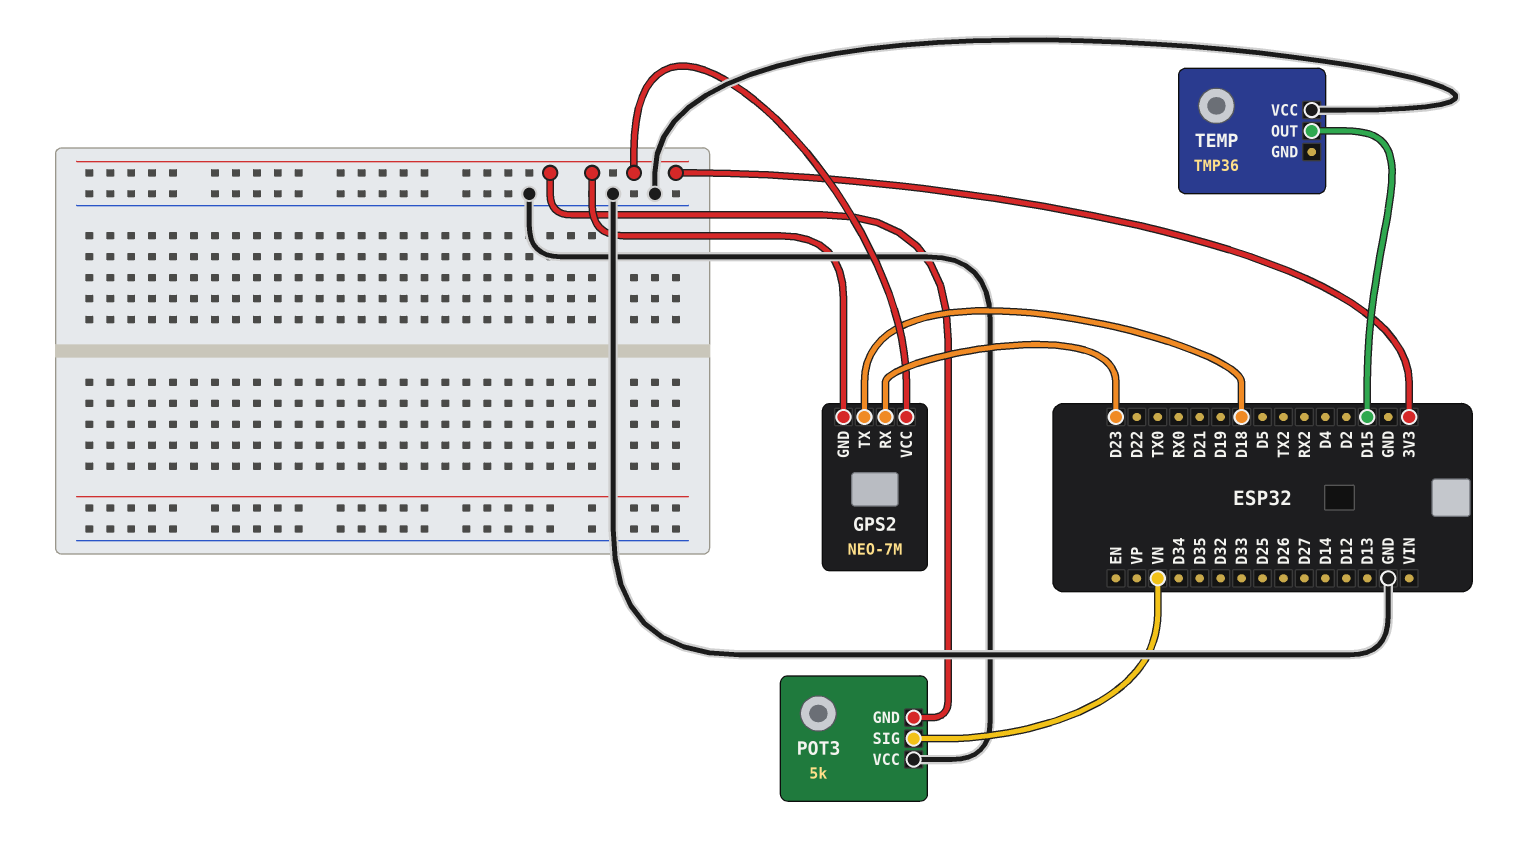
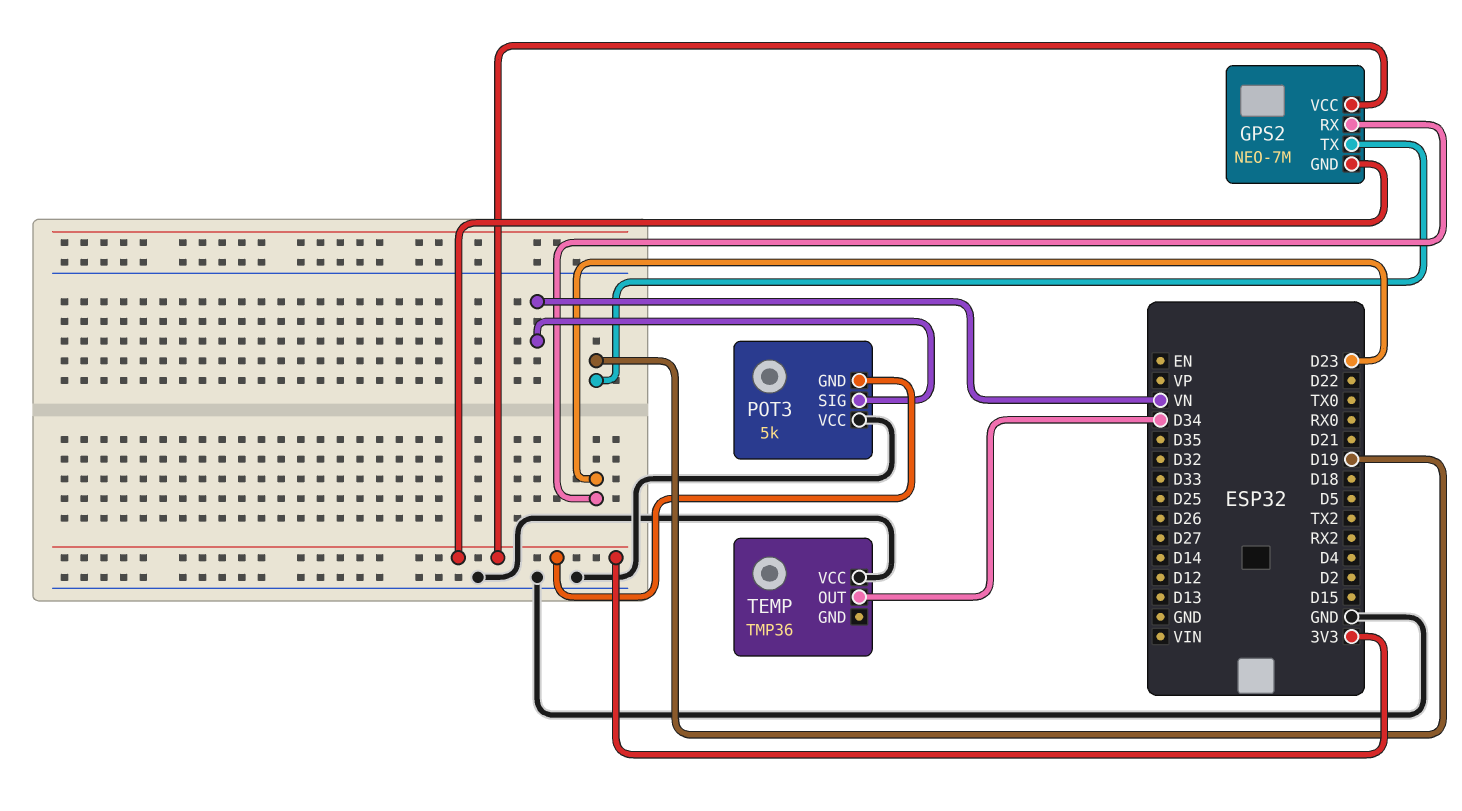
GPS2 pin TX: D18 -> D19
TEMP pin OUT: D15 -> D34

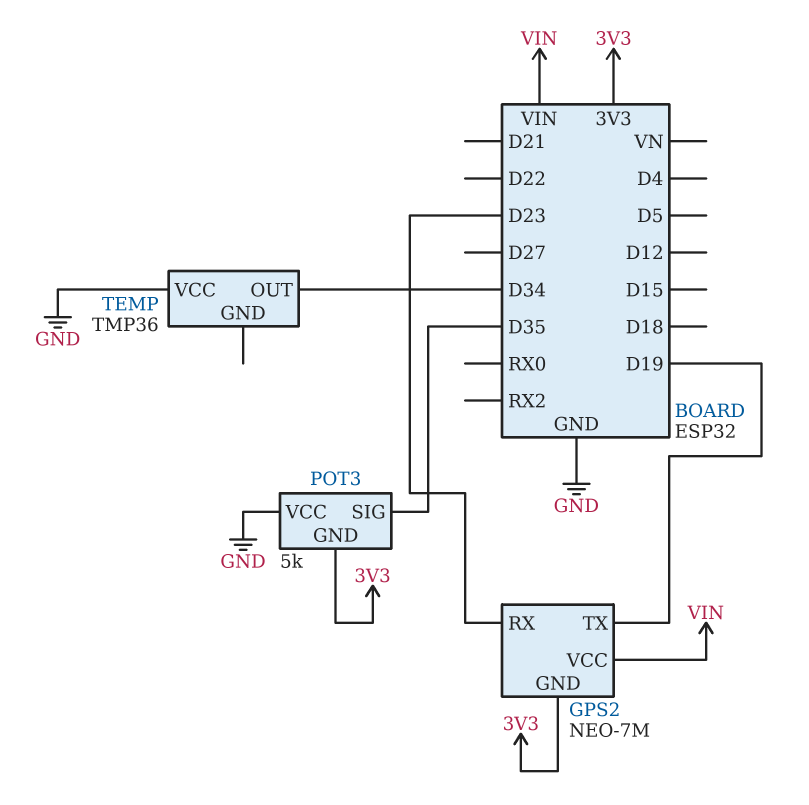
GPS2 pin VCC: 3V3 -> VIN
POT3 pin SIG: VN -> D35

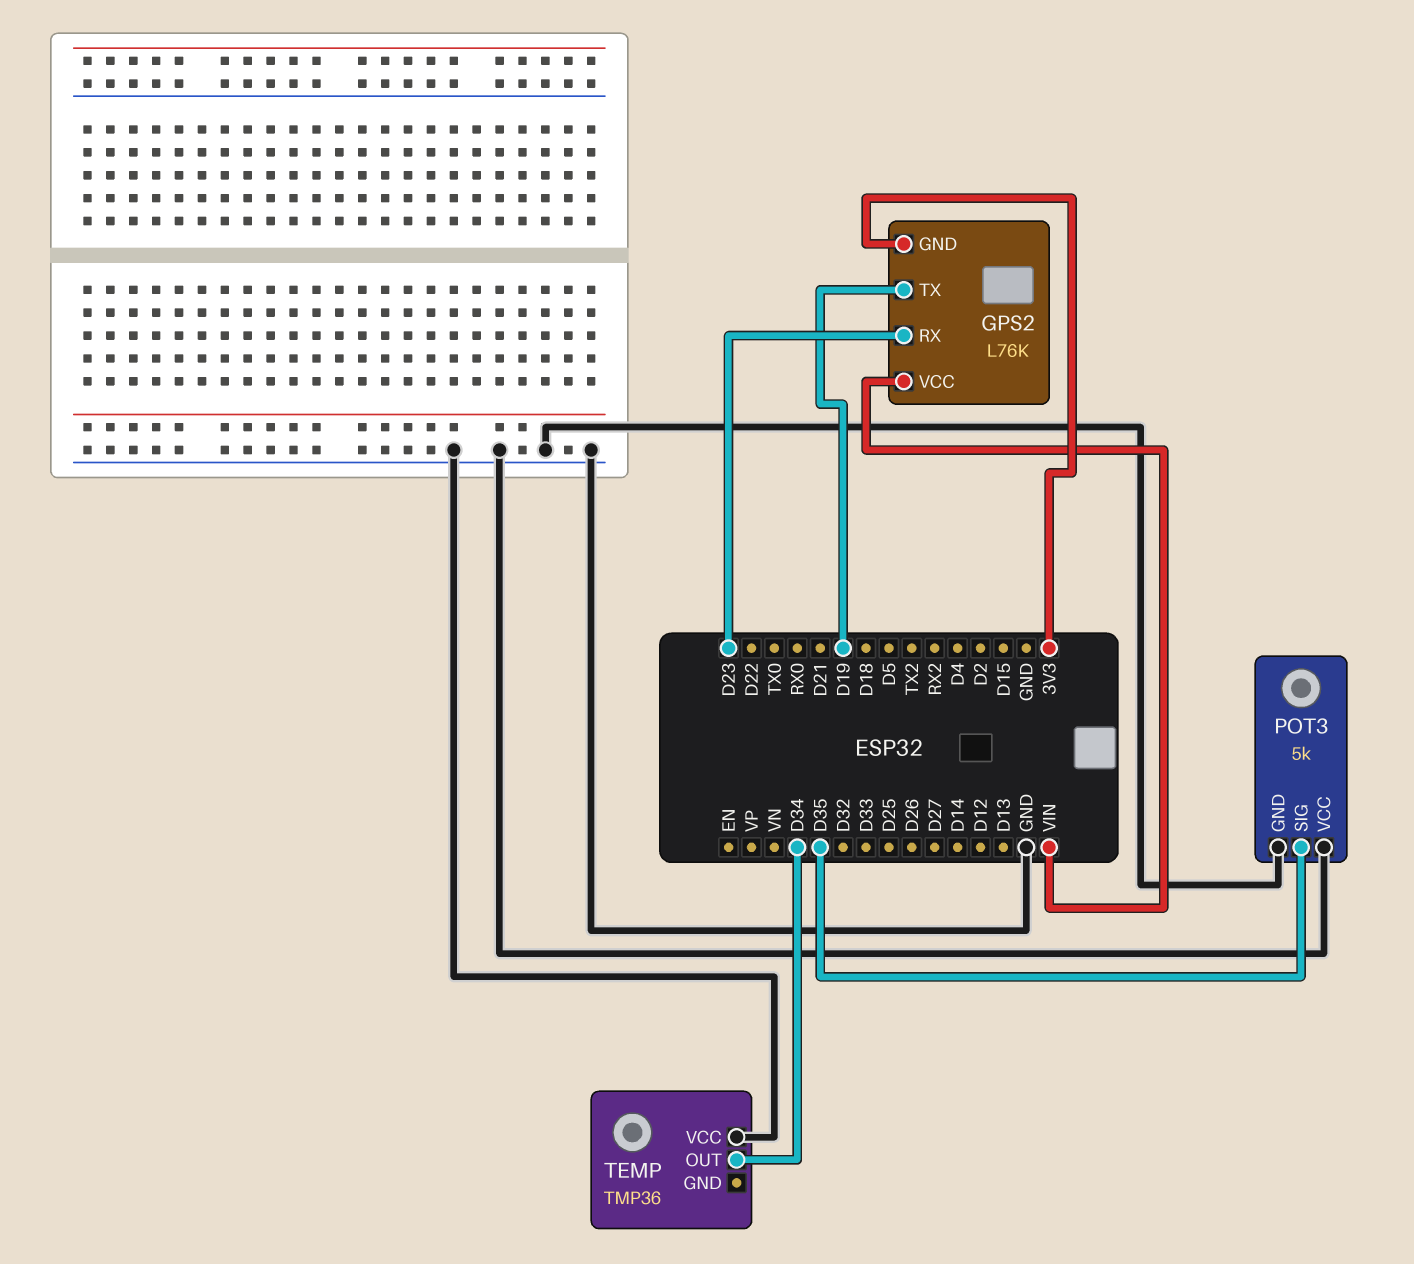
GPS2: NEO-7M -> L76K
POT3 pin GND: 3V3 -> GND

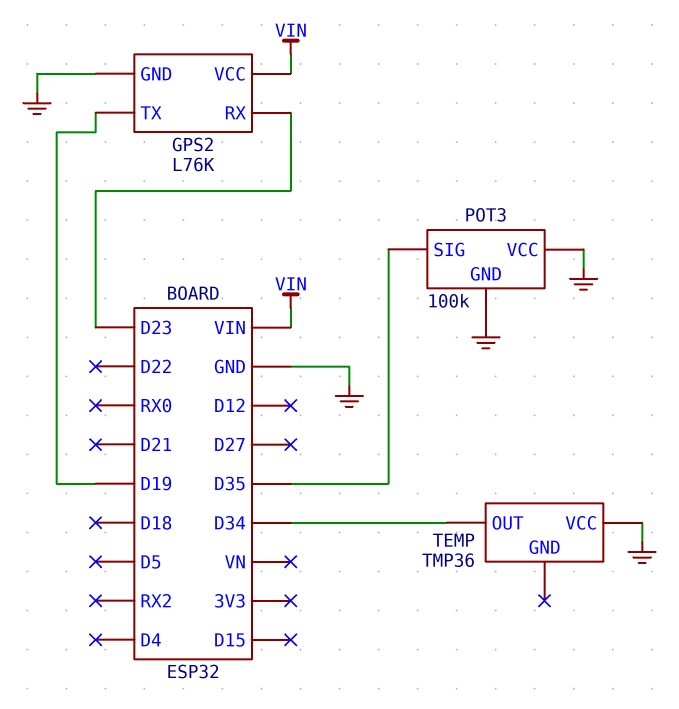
GPS2 pin GND: 3V3 -> GND
POT3: 5k -> 100k

